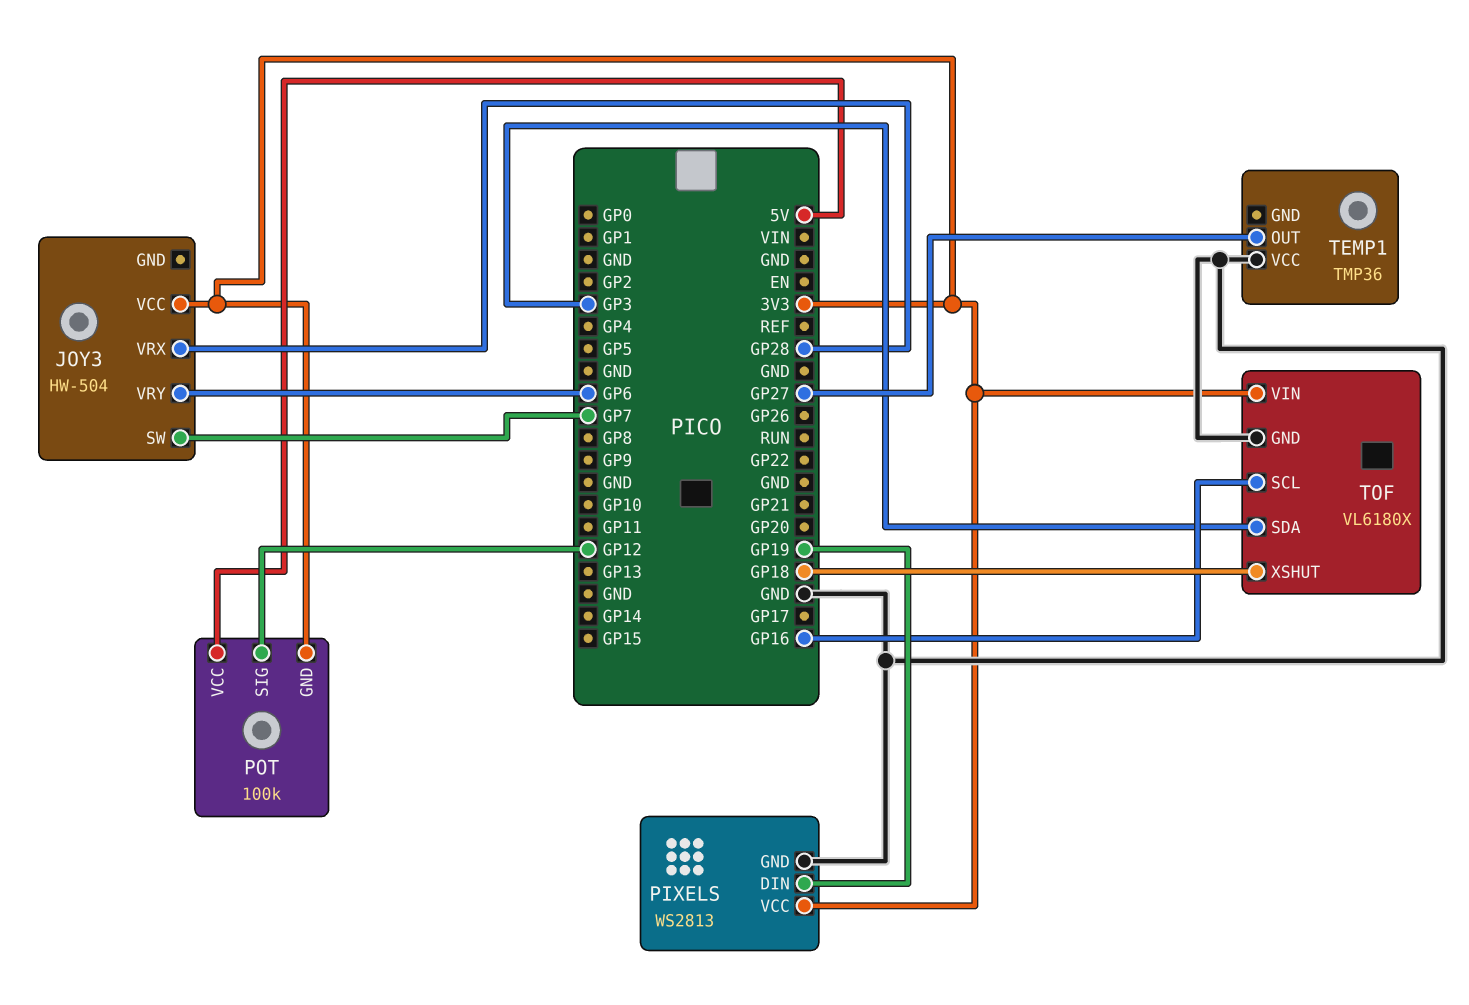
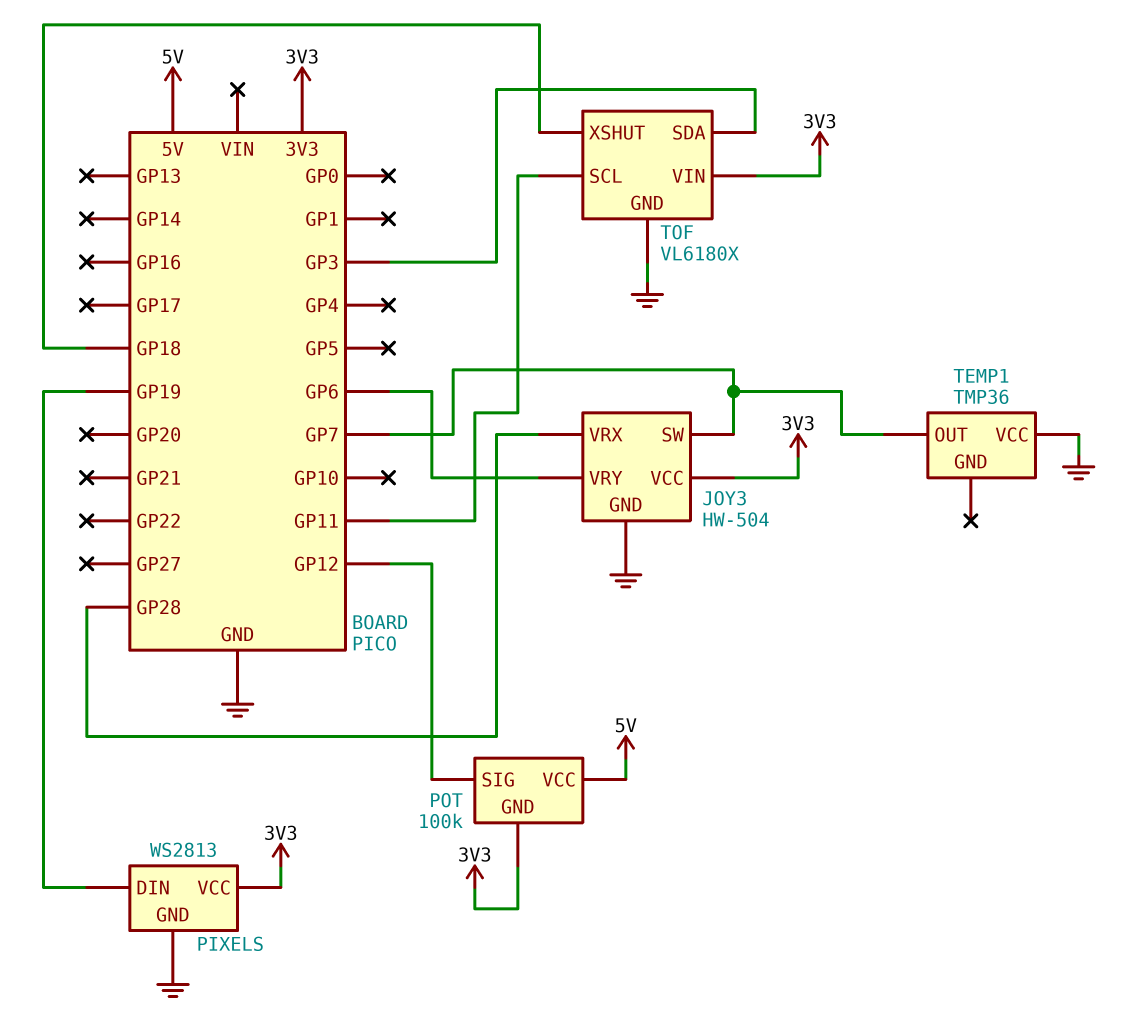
JOY3 pin GND: none -> GND
TEMP1 pin OUT: GP27 -> GP7
TOF pin SCL: GP16 -> GP11

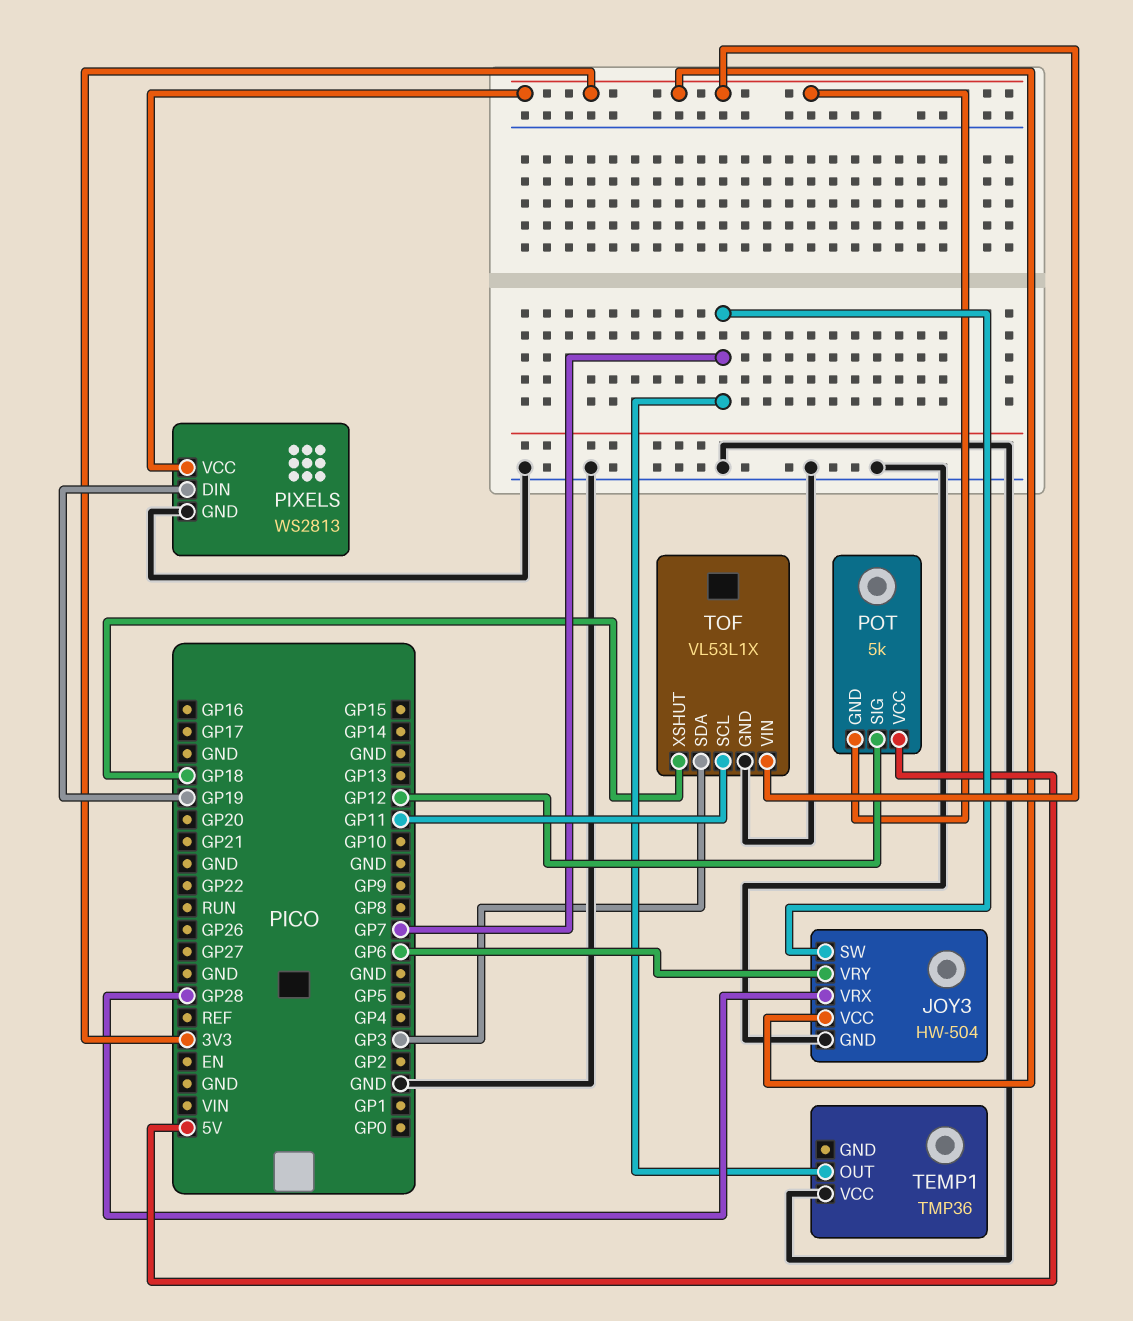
POT: 100k -> 5k
TOF: VL6180X -> VL53L1X

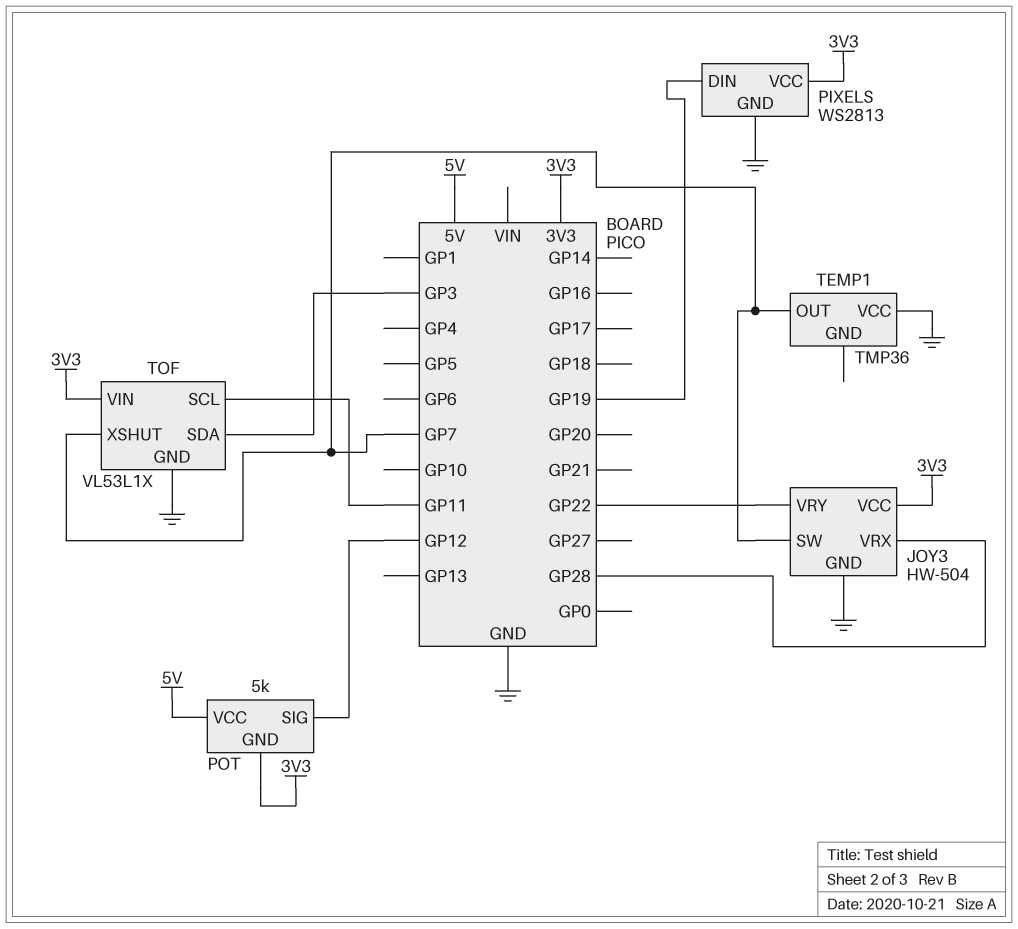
JOY3 pin VRY: GP6 -> GP22
TOF pin XSHUT: GP18 -> GP7

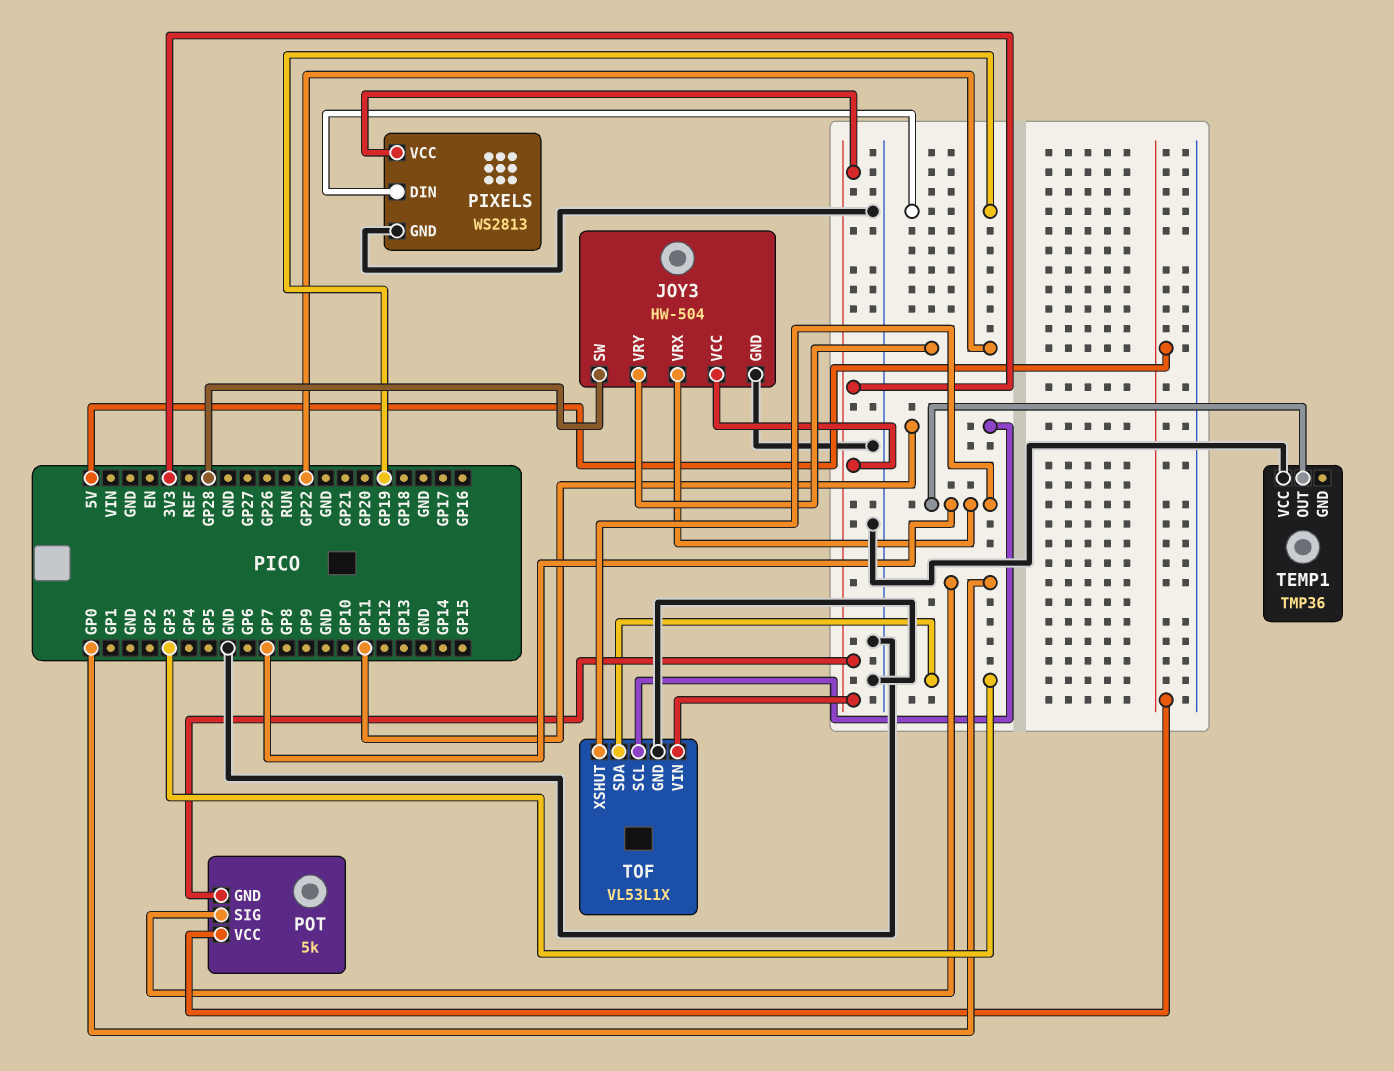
JOY3 pin SW: GP7 -> GP28
JOY3 pin VRX: GP28 -> GP7
POT pin SIG: GP12 -> GP0

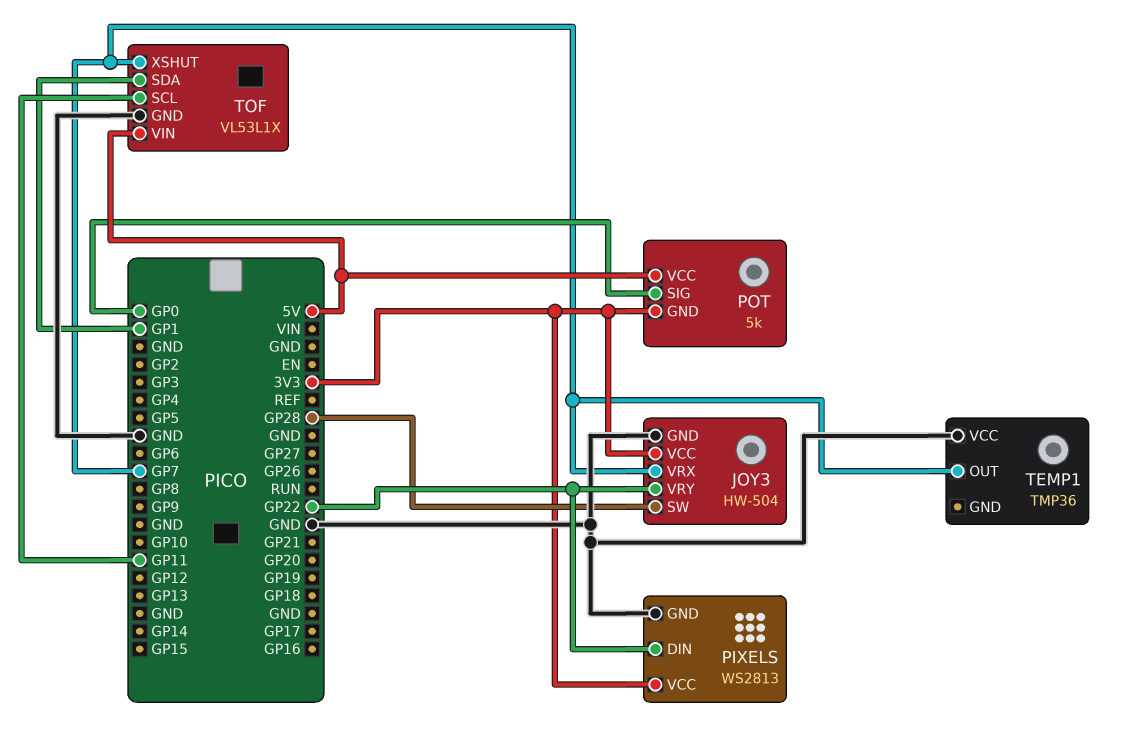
PIXELS pin DIN: GP19 -> GP22
TOF pin SDA: GP3 -> GP1
TOF pin VIN: 3V3 -> 5V

